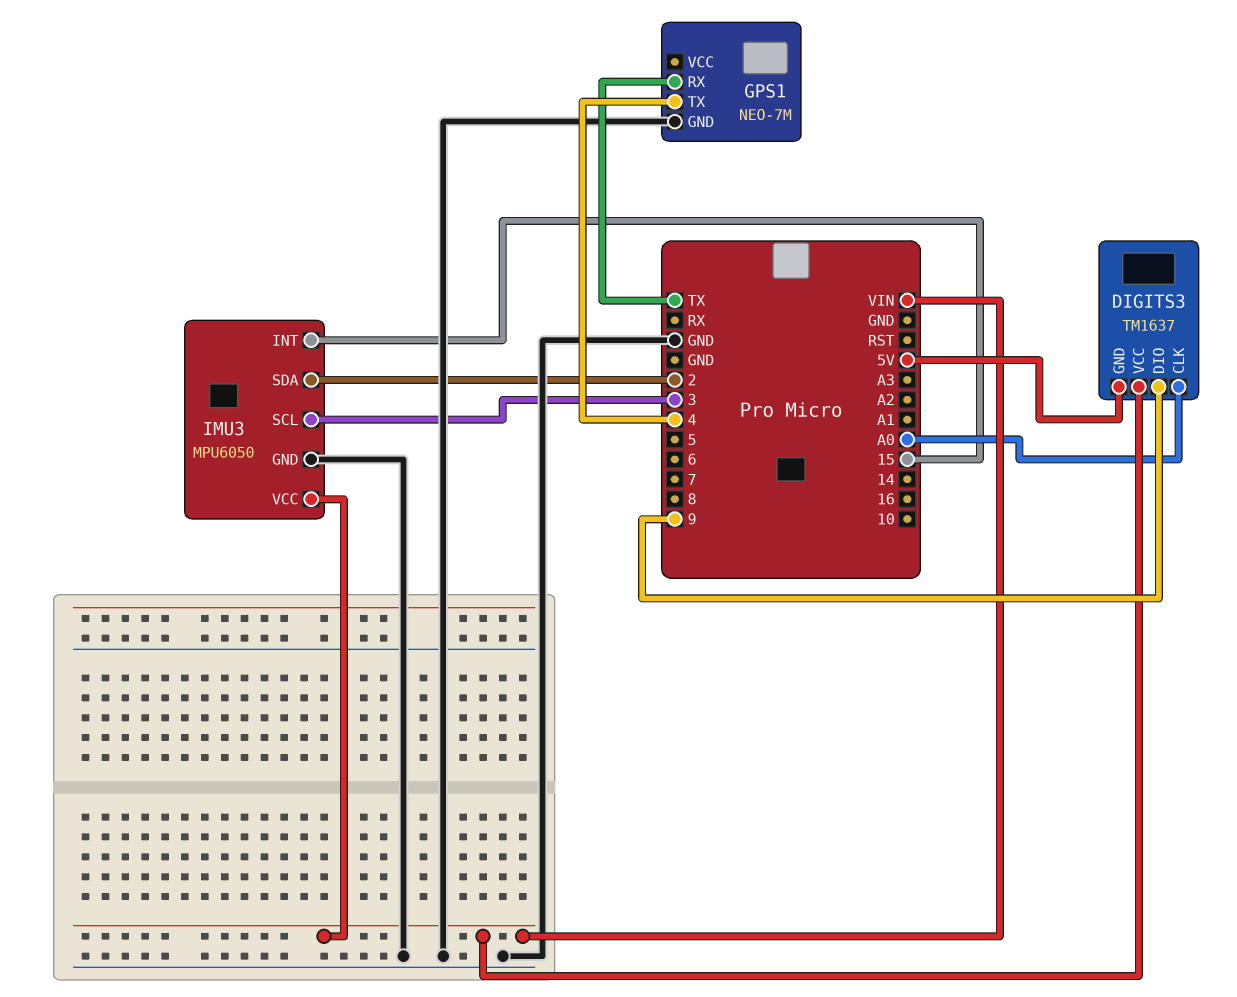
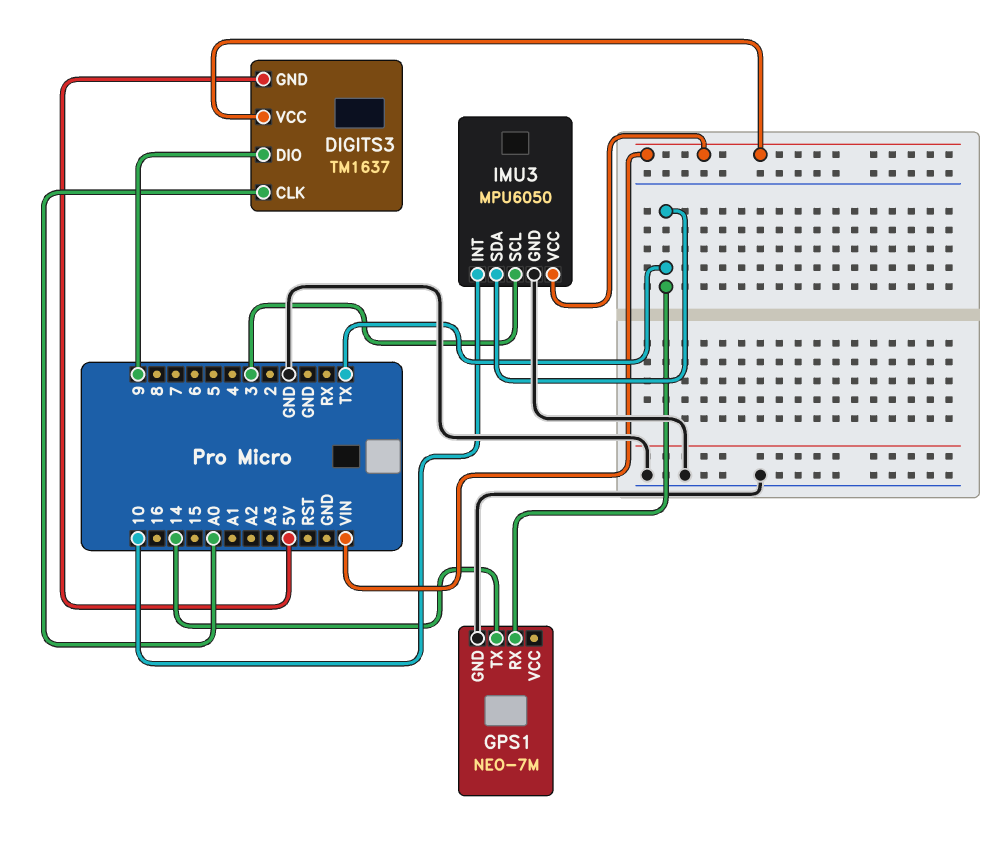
GPS1 pin TX: 4 -> 14
IMU3 pin INT: 15 -> 10
IMU3 pin SDA: 2 -> TX

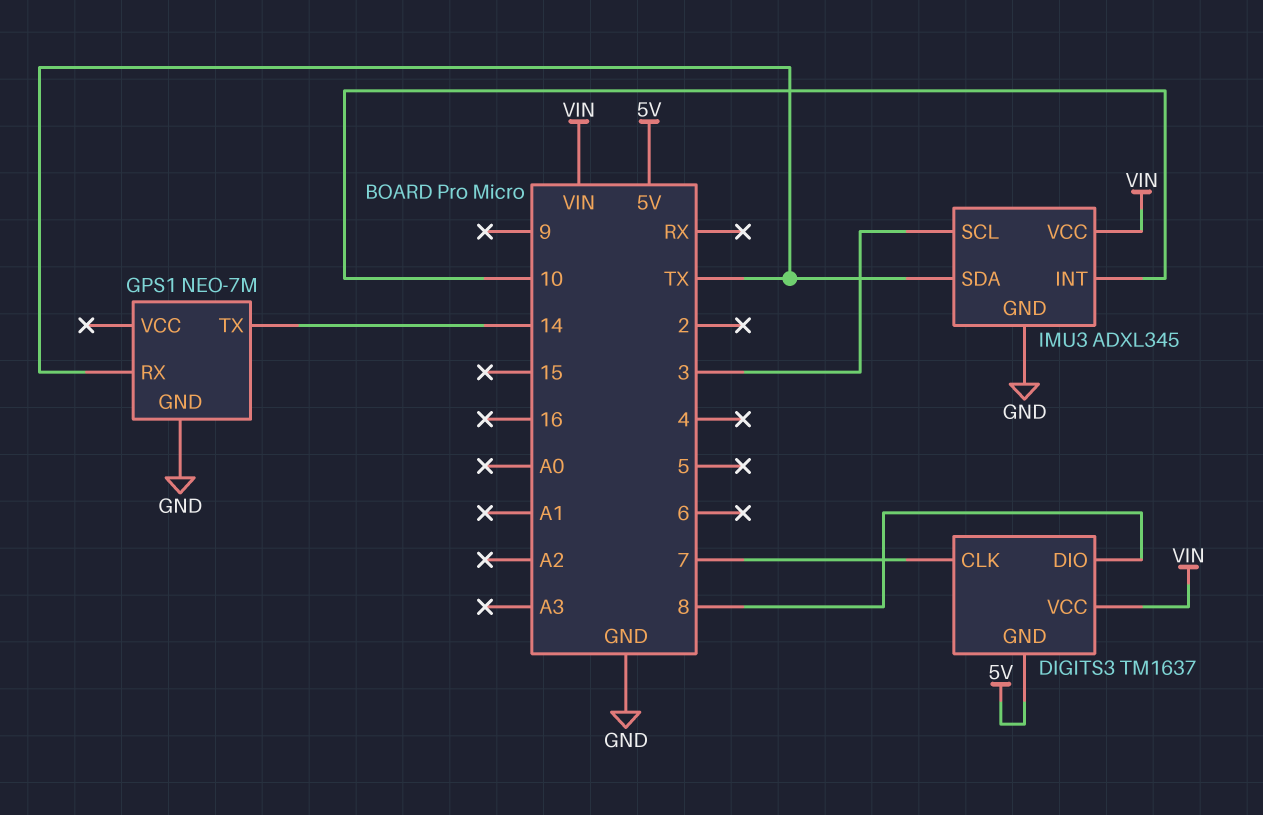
DIGITS3 pin CLK: A0 -> 7
DIGITS3 pin DIO: 9 -> 8
IMU3: MPU6050 -> ADXL345

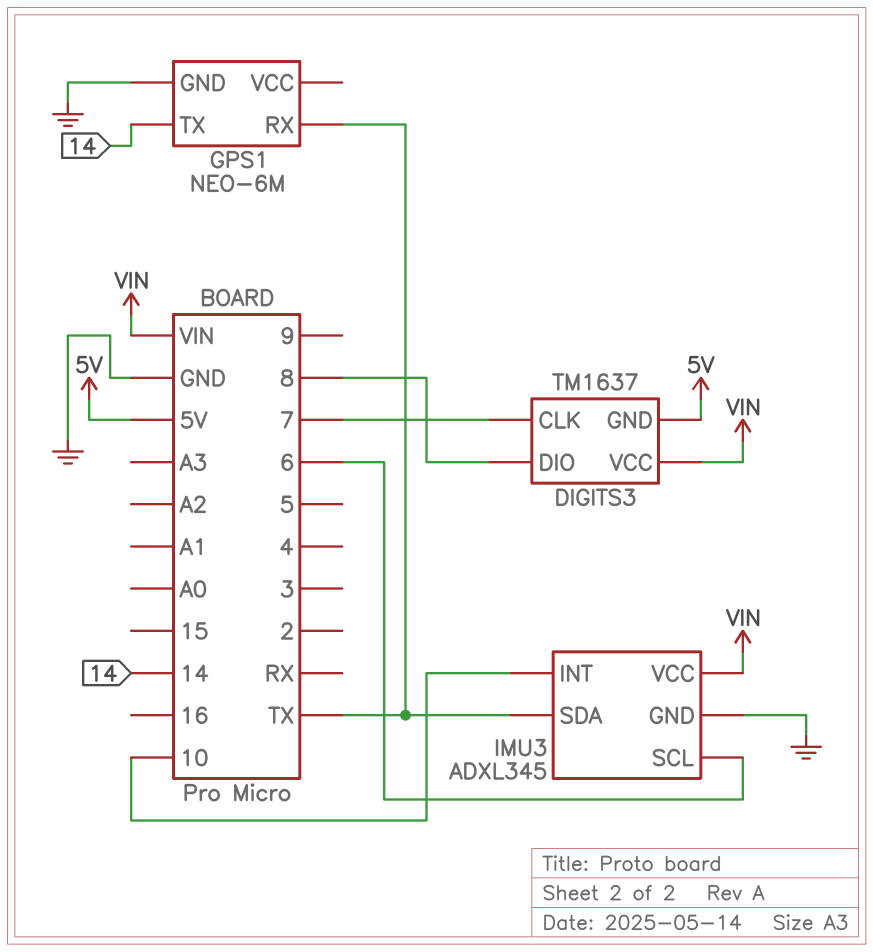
GPS1: NEO-7M -> NEO-6M
IMU3 pin SCL: 3 -> 6

